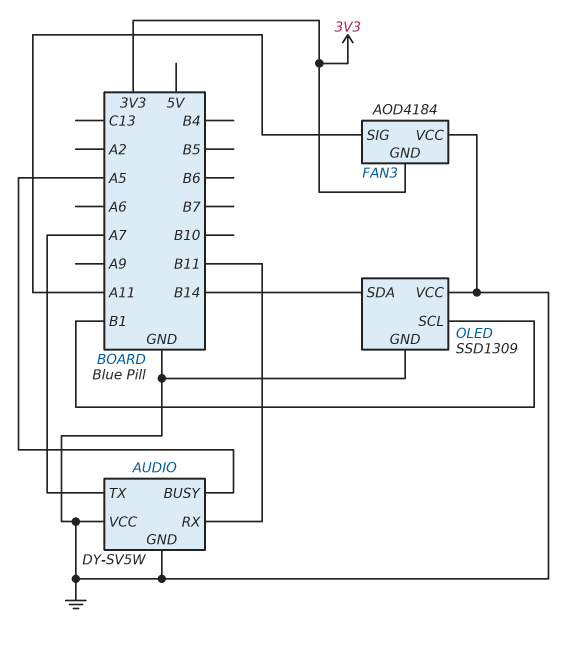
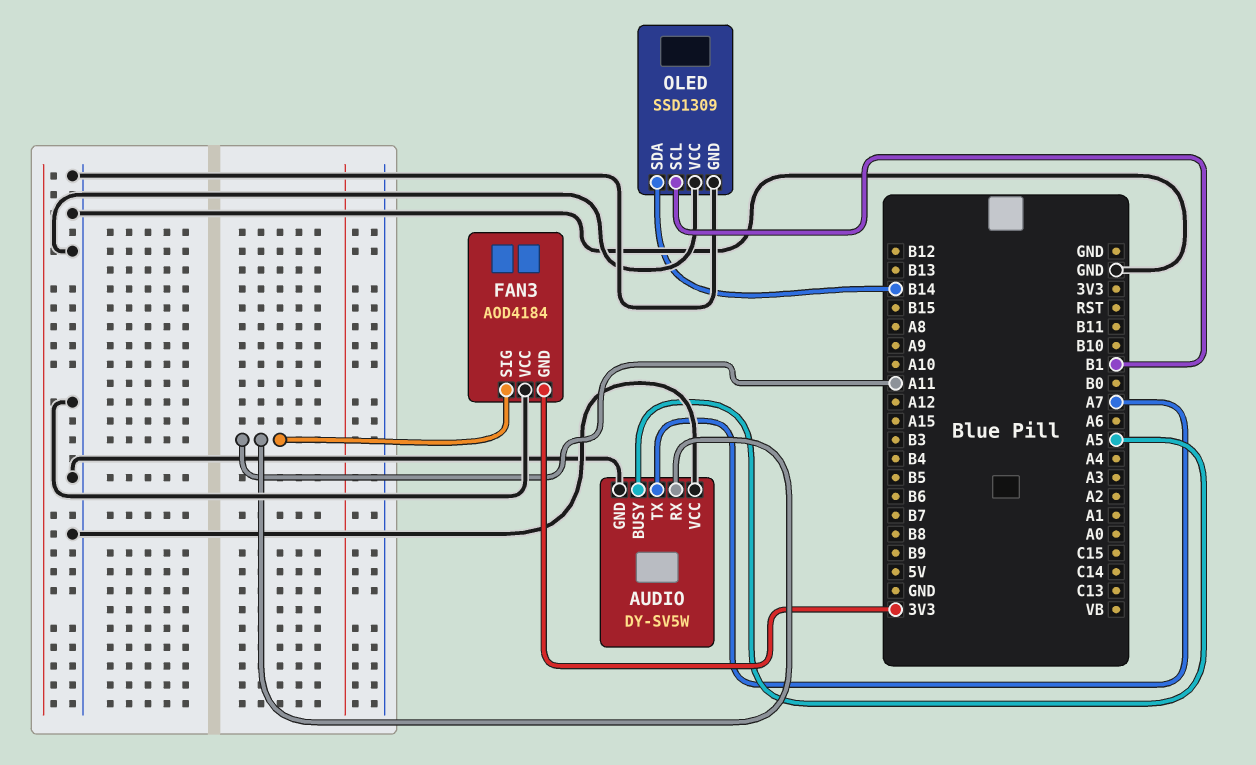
AUDIO pin RX: B11 -> A11

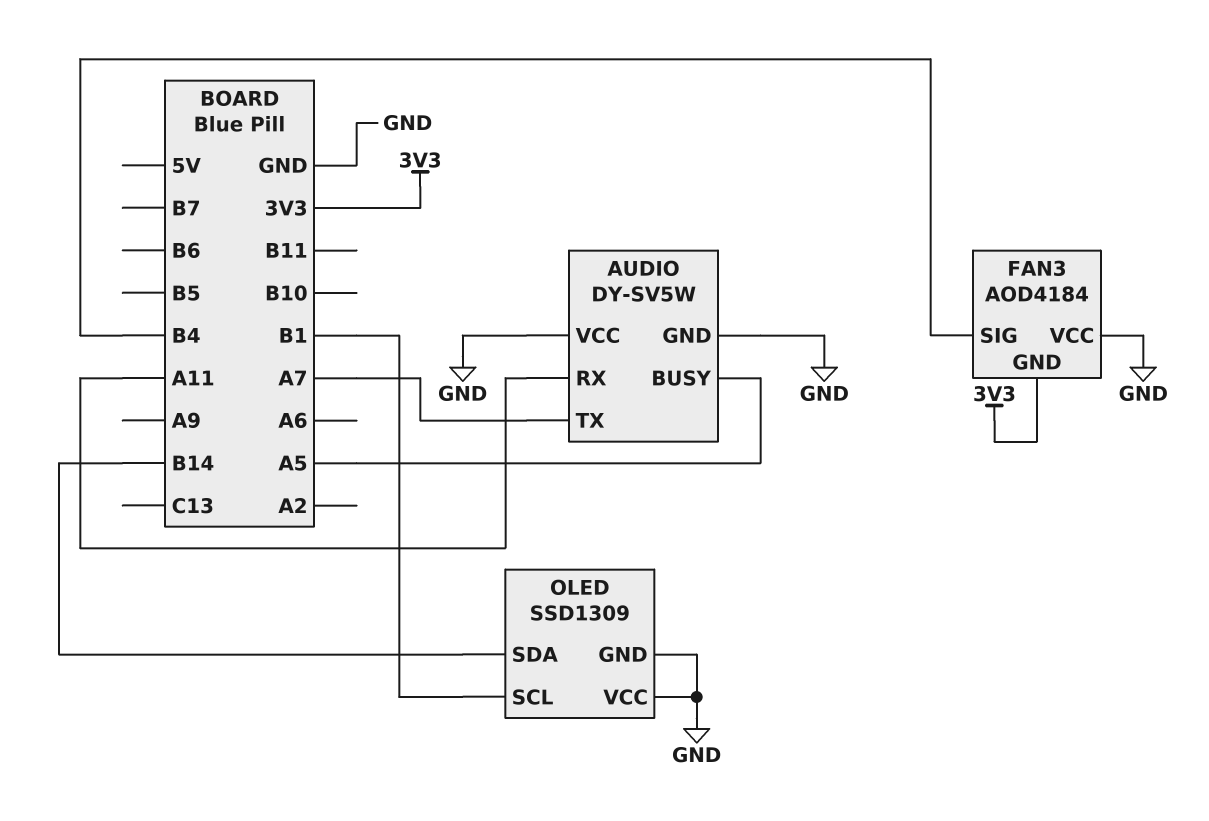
FAN3 pin SIG: A11 -> B4

